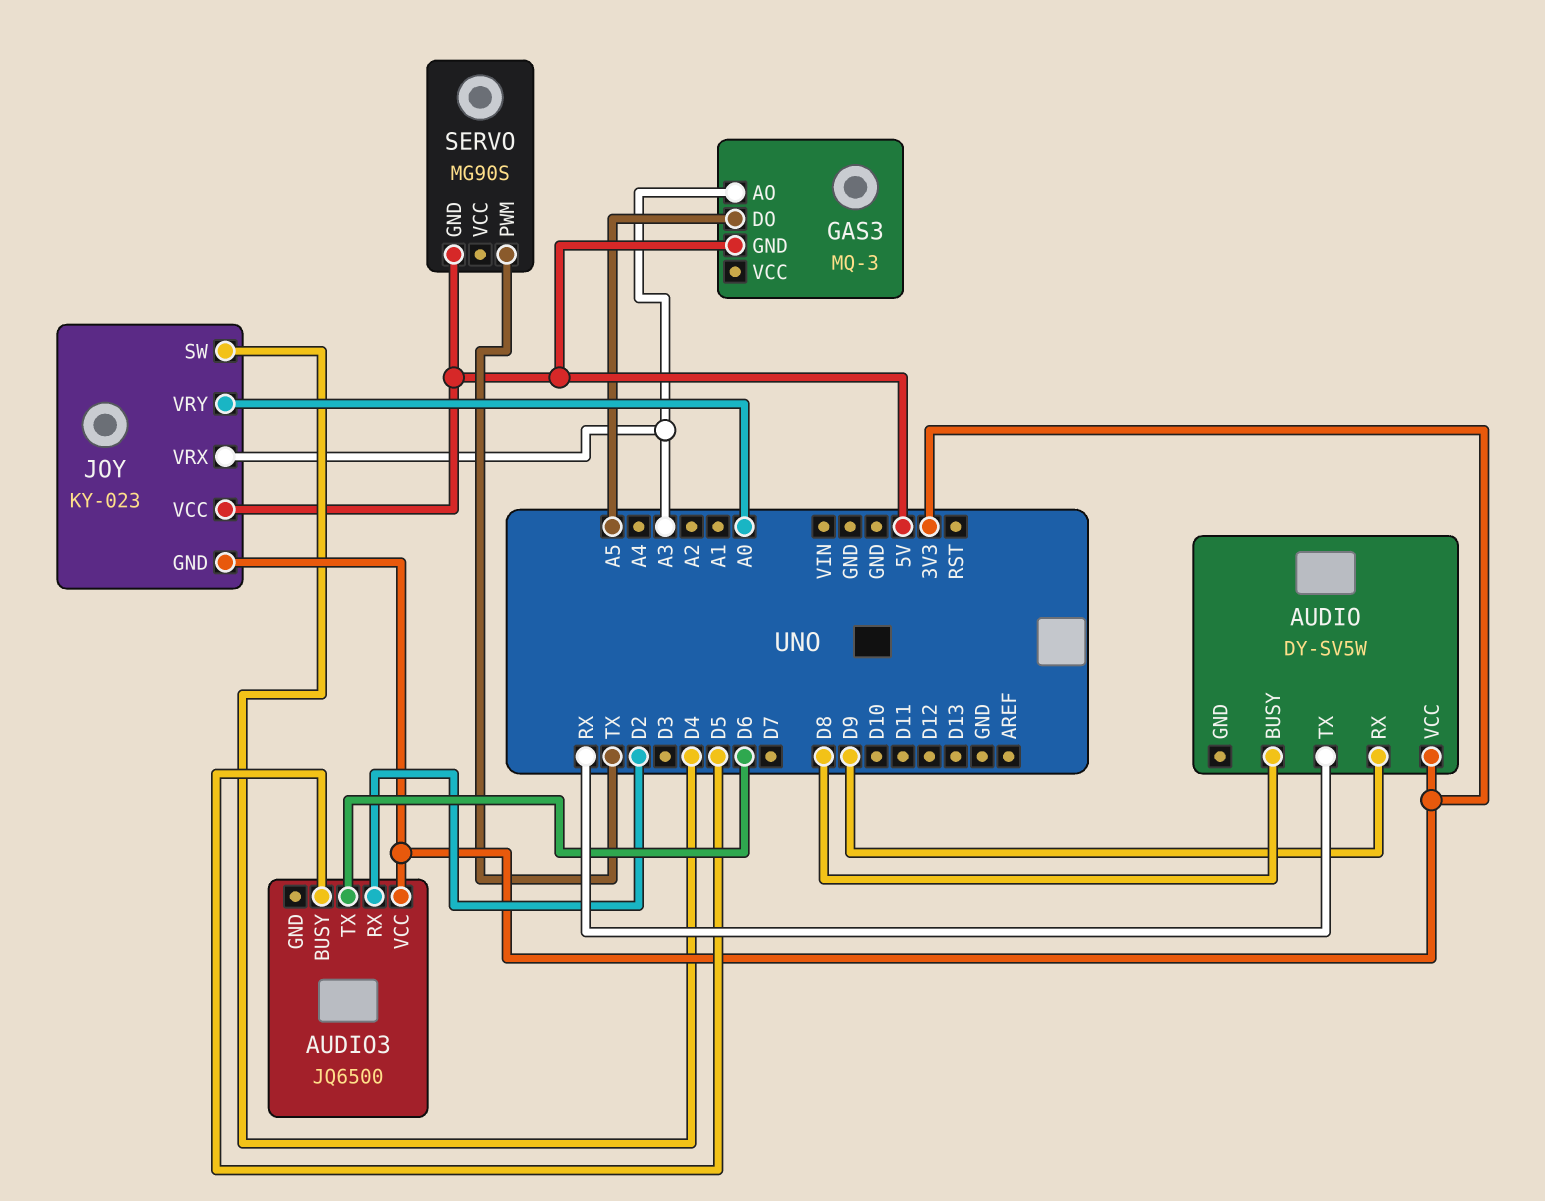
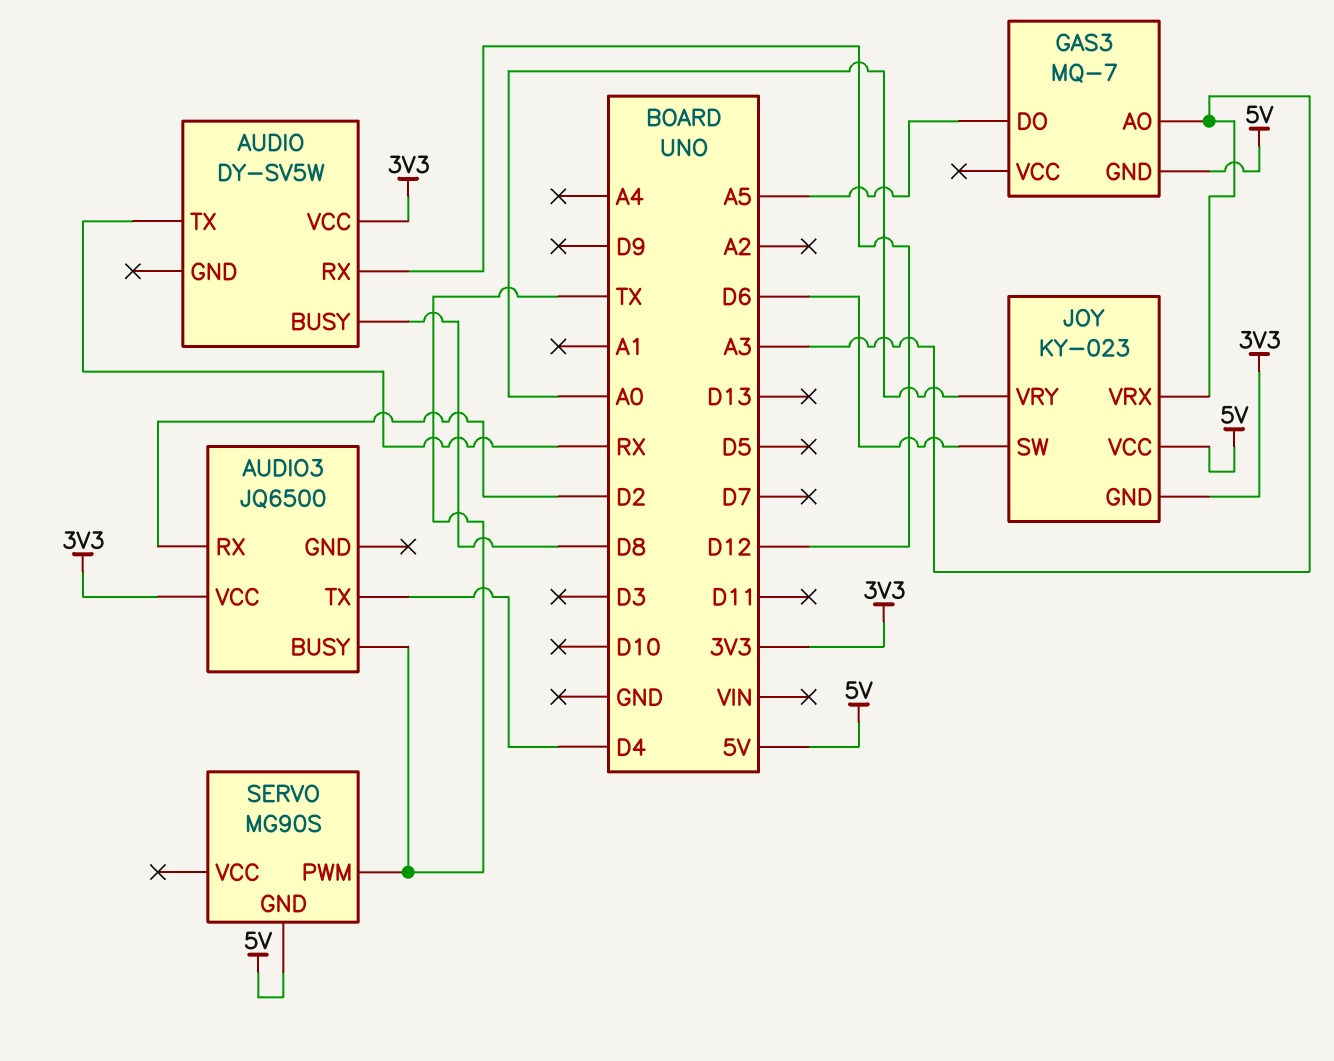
AUDIO pin RX: D9 -> D12
AUDIO3 pin BUSY: D5 -> TX
AUDIO3 pin TX: D6 -> D4
GAS3: MQ-3 -> MQ-7
JOY pin SW: D4 -> D6

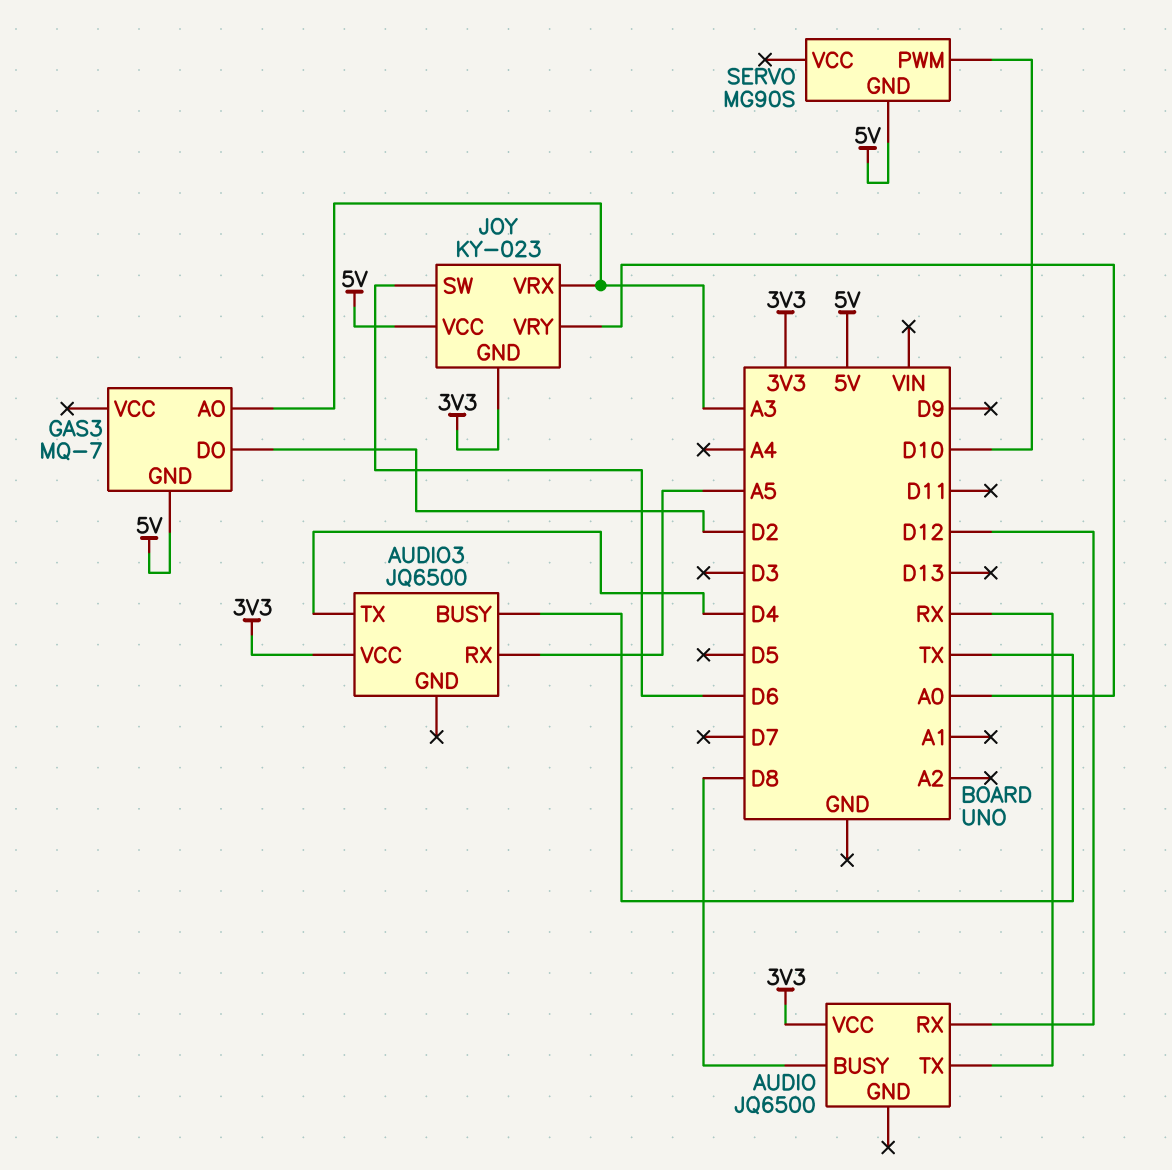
AUDIO: DY-SV5W -> JQ6500
AUDIO3 pin RX: D2 -> A5
GAS3 pin DO: A5 -> D2
SERVO pin PWM: TX -> D10

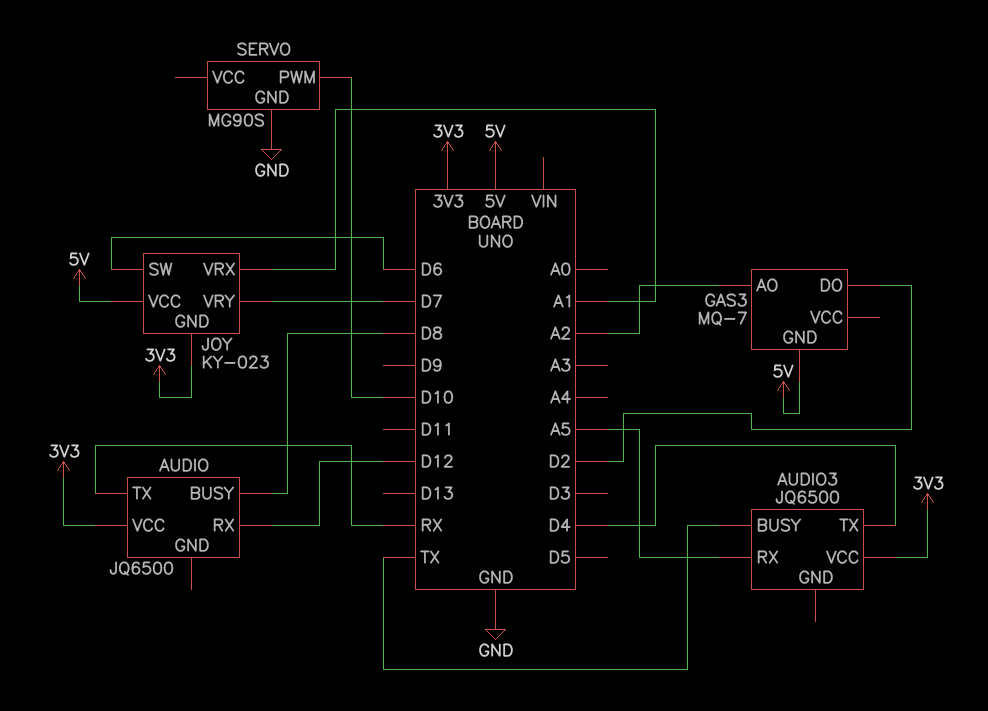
GAS3 pin AO: A3 -> A2
JOY pin VRX: A3 -> A1
JOY pin VRY: A0 -> D7
SERVO pin GND: 5V -> GND

